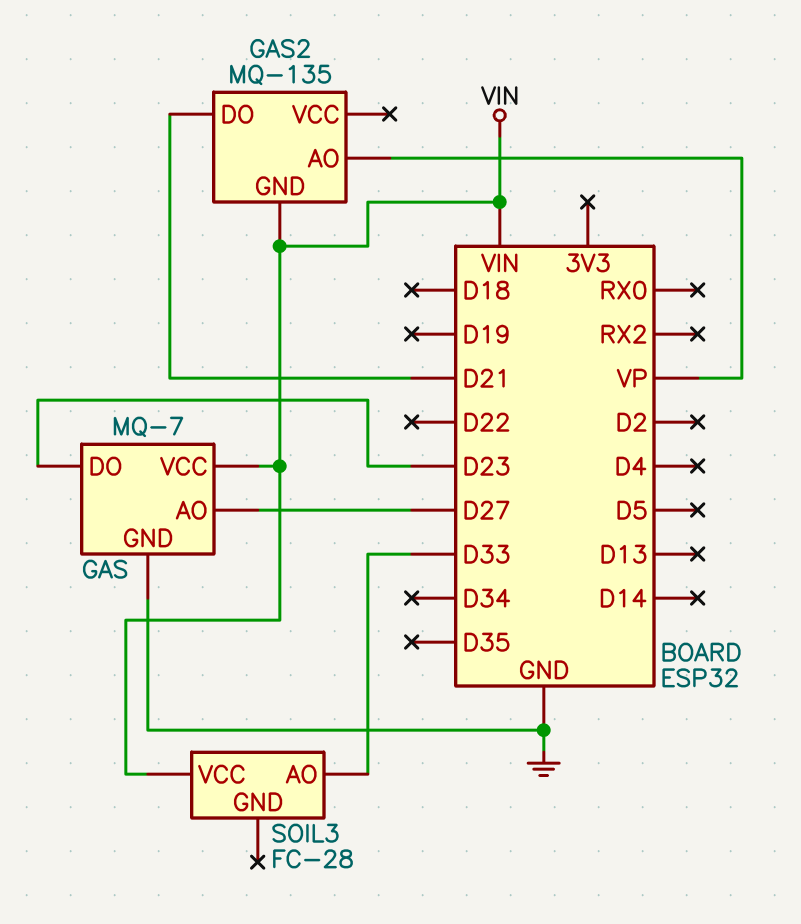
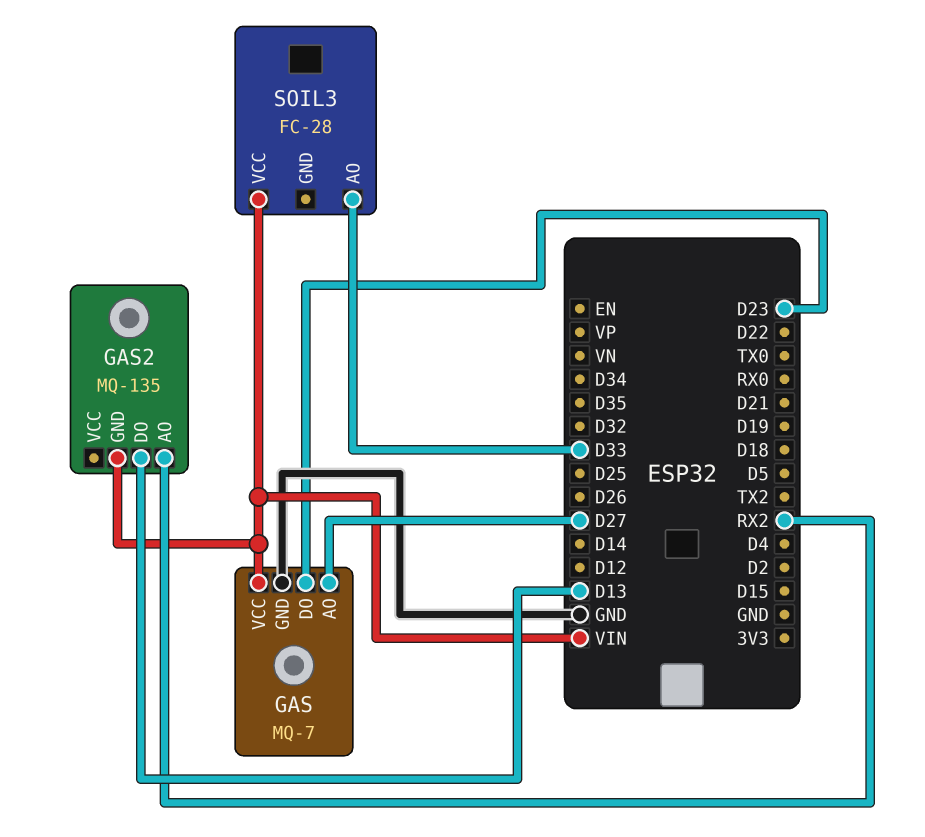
GAS2 pin AO: VP -> RX2
GAS2 pin DO: D21 -> D13

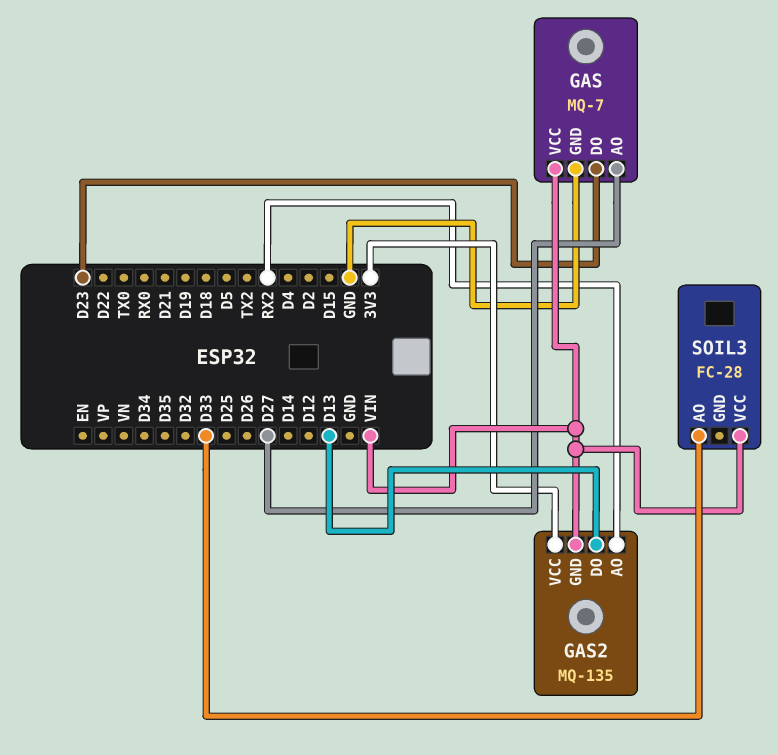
GAS2 pin VCC: none -> 3V3

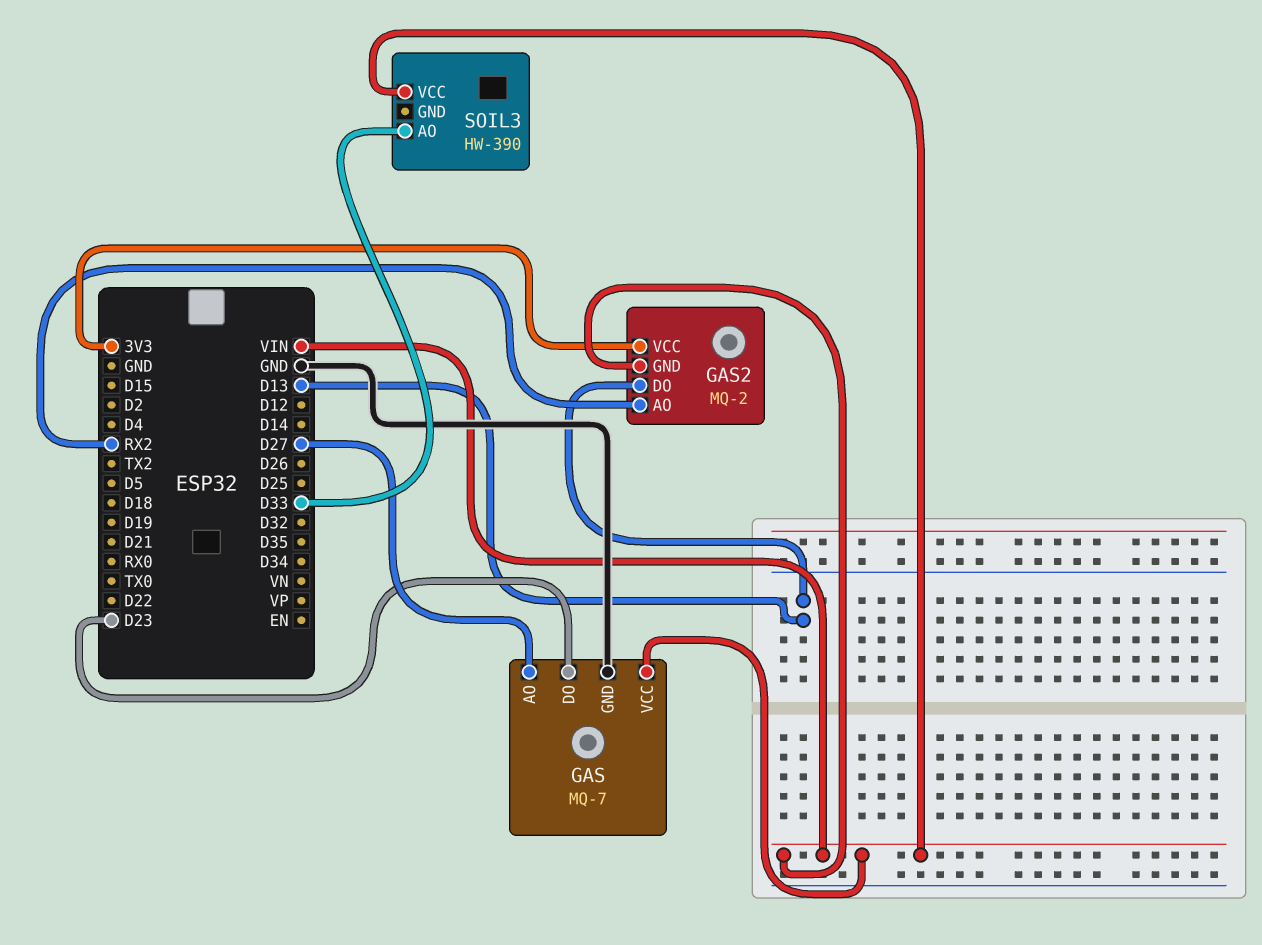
GAS2: MQ-135 -> MQ-2
SOIL3: FC-28 -> HW-390

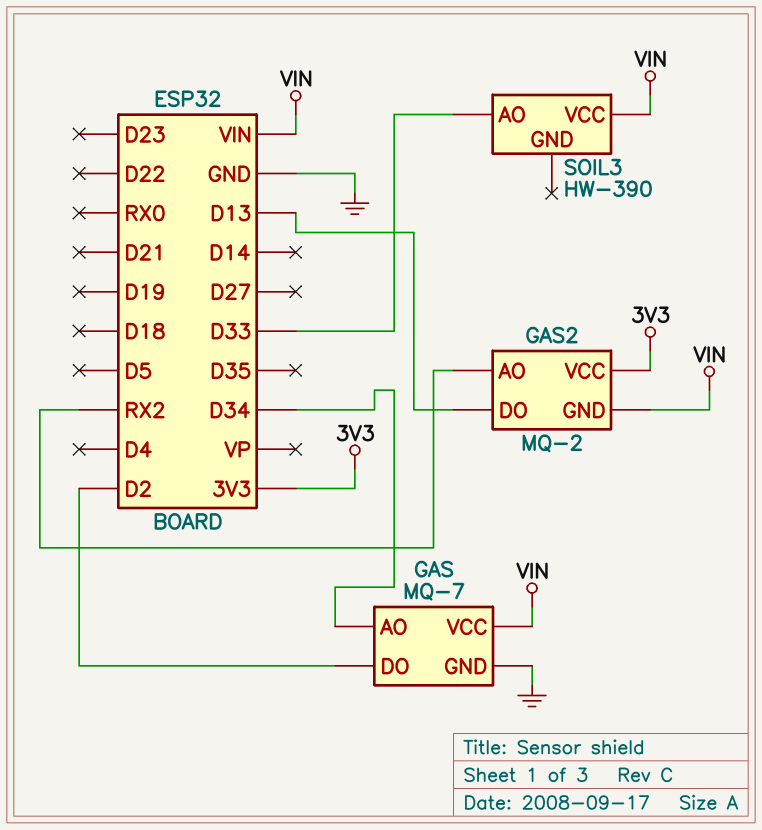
GAS pin AO: D27 -> D34
GAS pin DO: D23 -> D2

